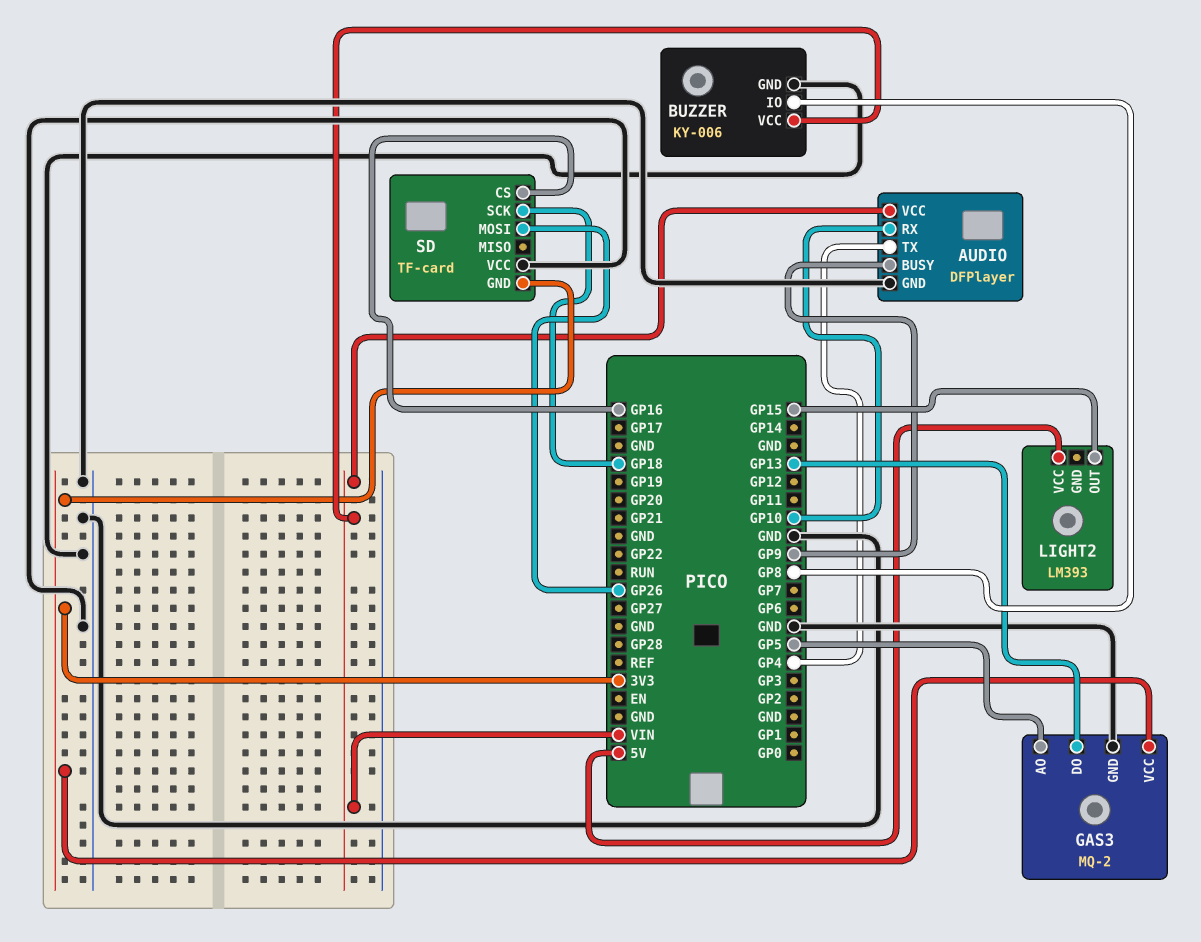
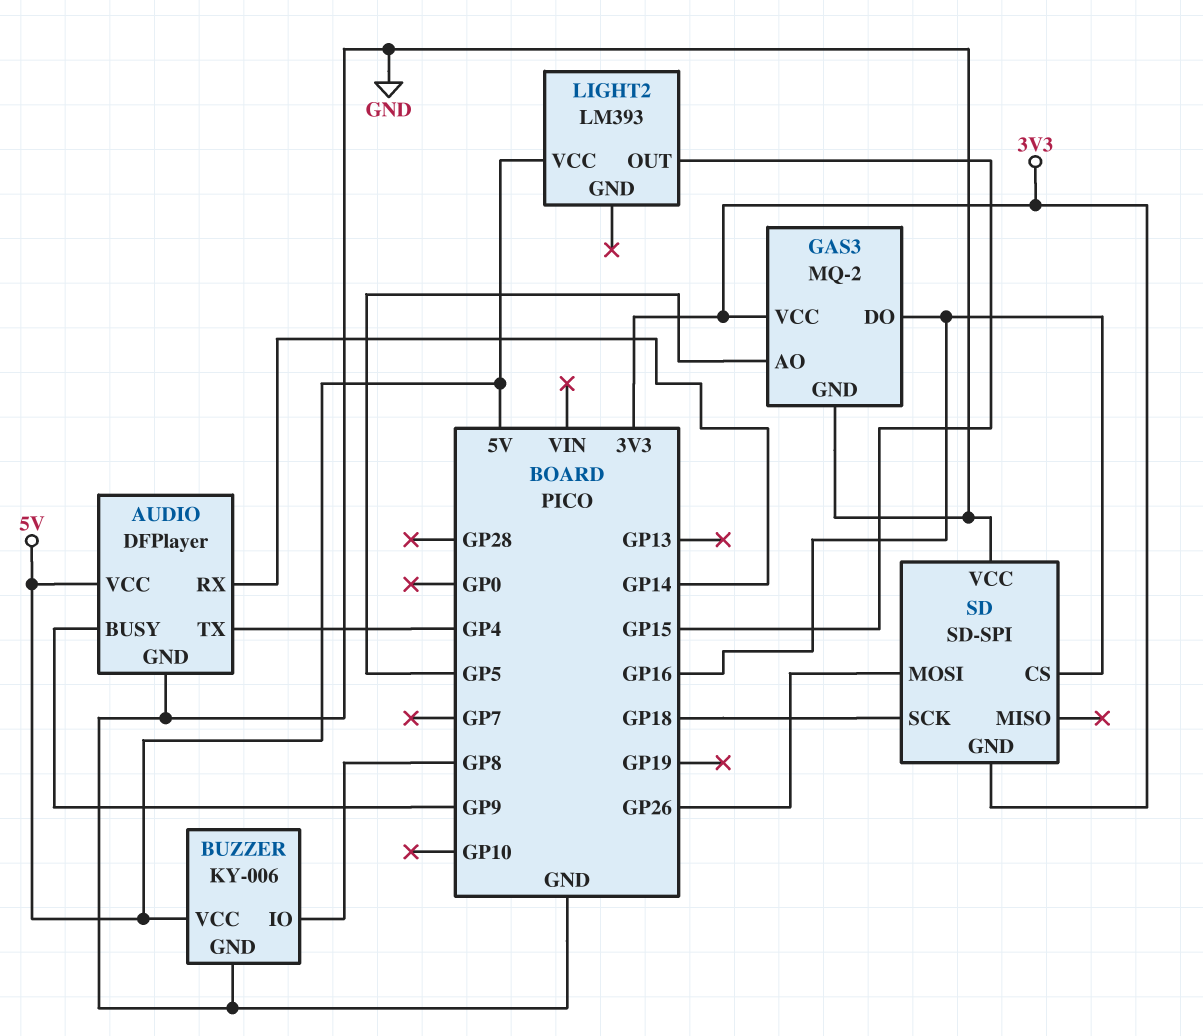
AUDIO pin RX: GP10 -> GP14
AUDIO pin VCC: VIN -> 5V
BUZZER pin VCC: VIN -> 5V
GAS3 pin DO: GP13 -> GP16
SD: TF-card -> SD-SPI

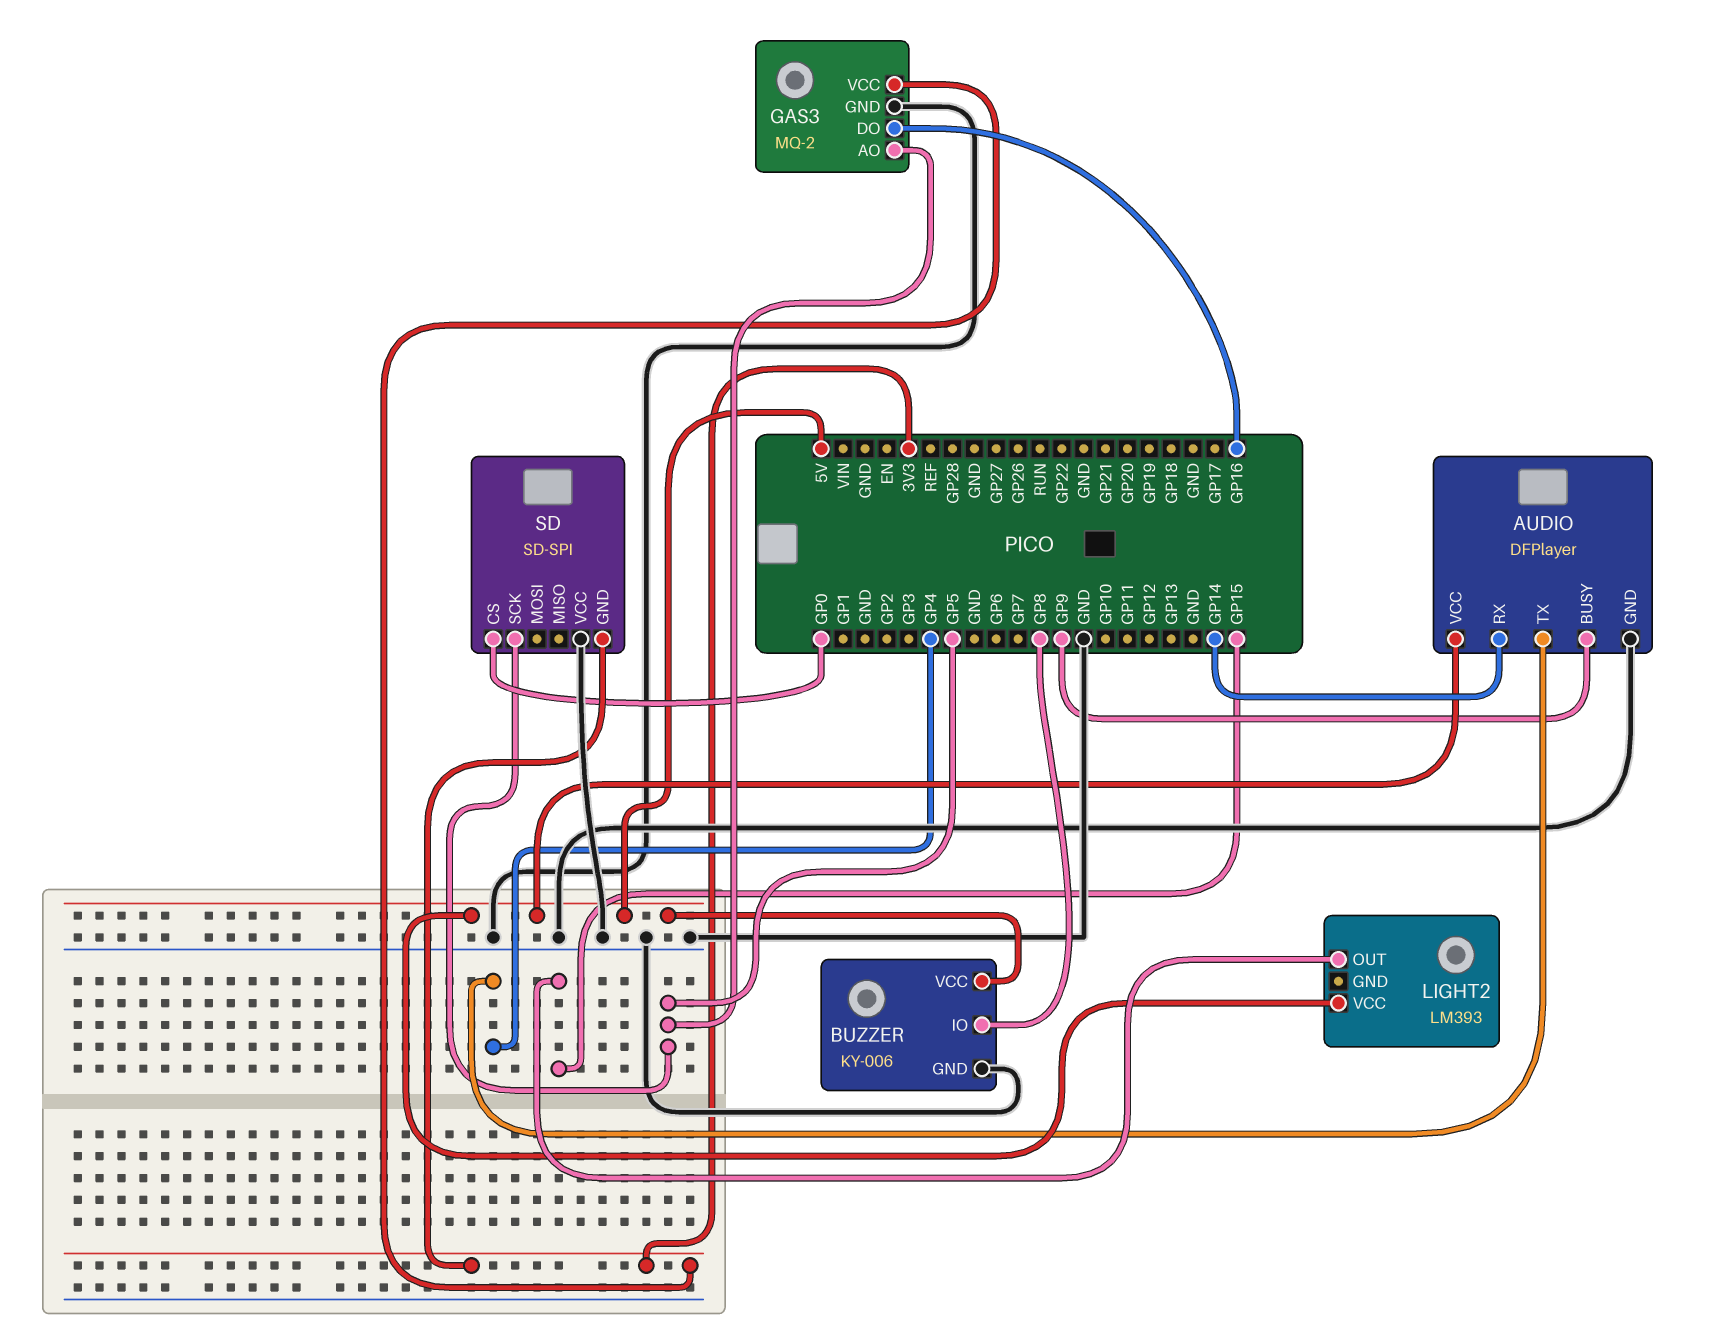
SD pin CS: GP16 -> GP0
SD pin MOSI: GP26 -> none
SD pin SCK: GP18 -> GP5

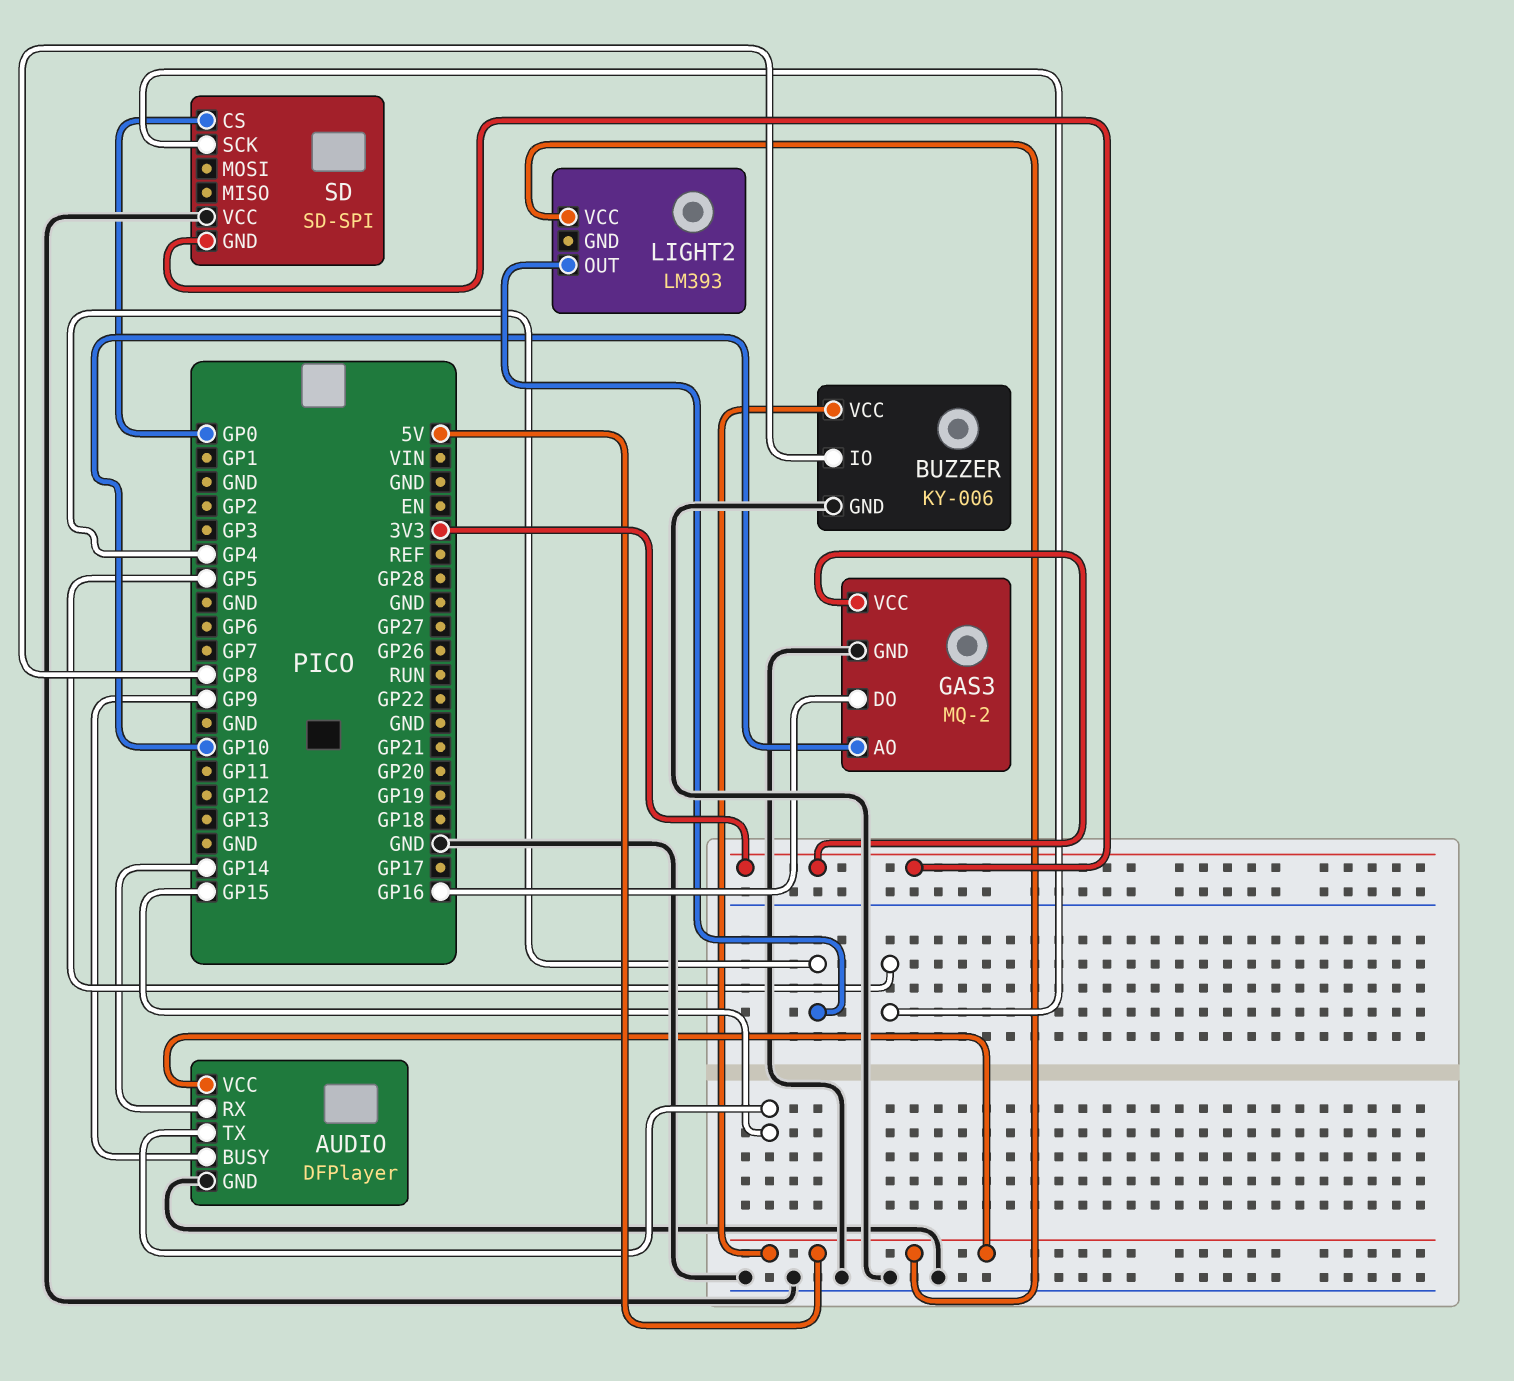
AUDIO pin TX: GP4 -> GP15
GAS3 pin AO: GP5 -> GP10
LIGHT2 pin OUT: GP15 -> GP4

